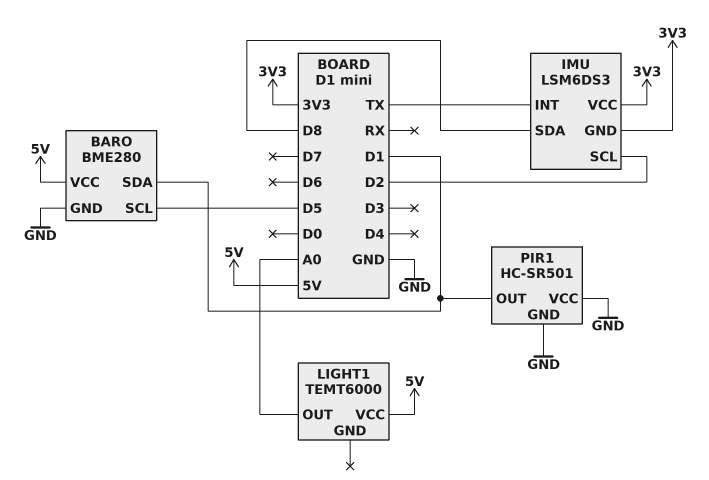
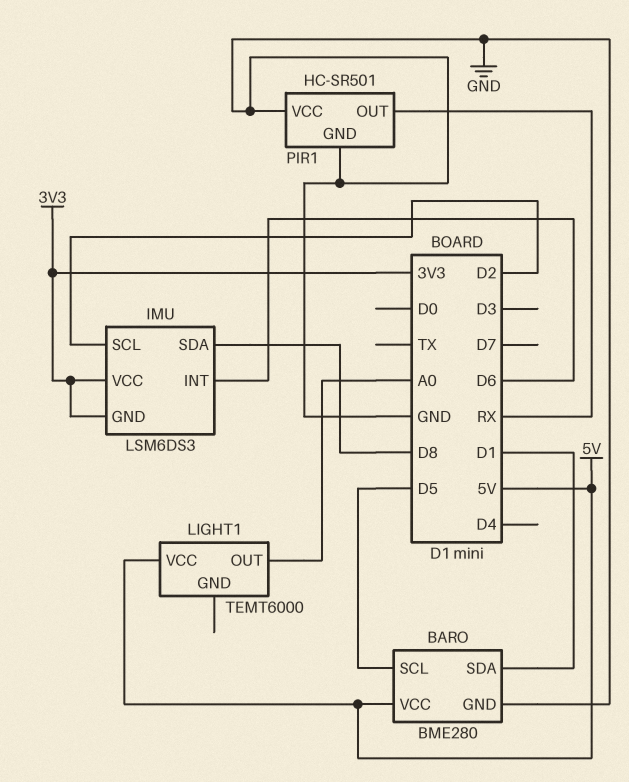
IMU pin INT: TX -> D6
PIR1 pin OUT: D1 -> RX

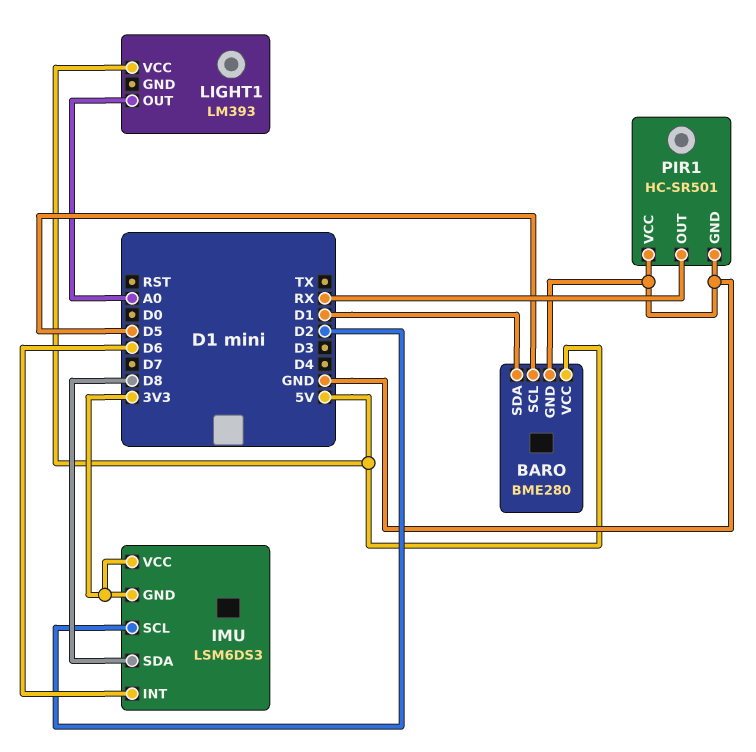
LIGHT1: TEMT6000 -> LM393

